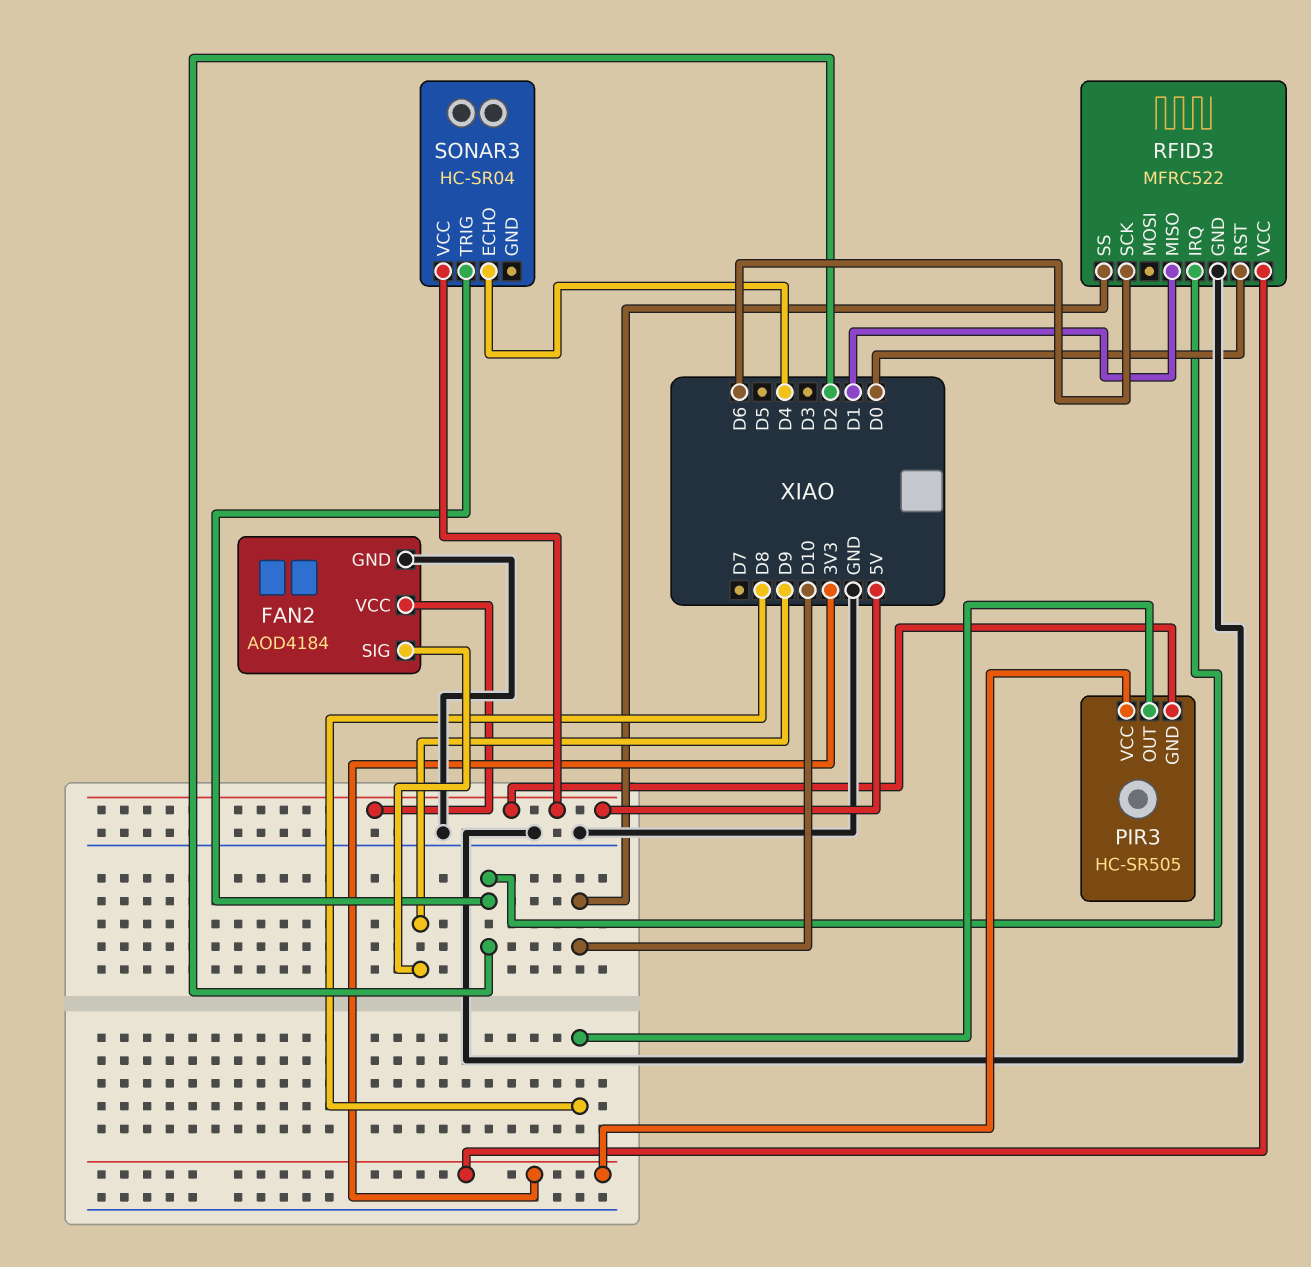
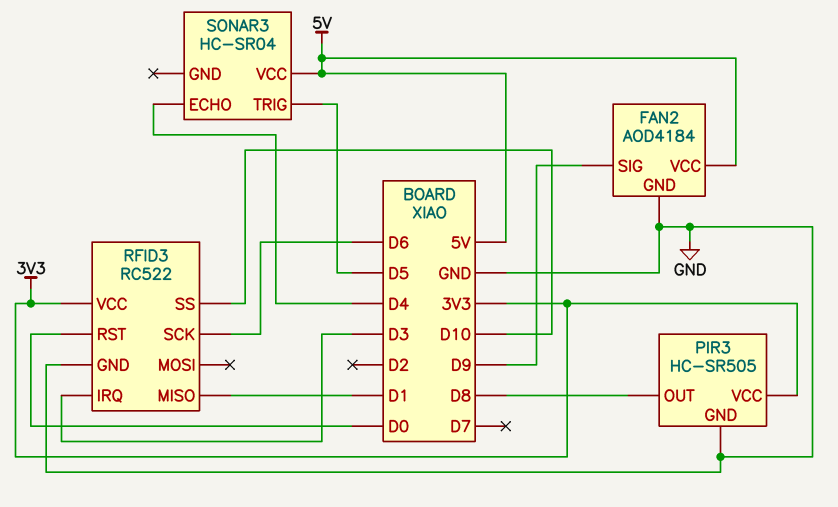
PIR3 pin GND: 5V -> GND
RFID3: MFRC522 -> RC522
RFID3 pin IRQ: D2 -> D3
SONAR3 pin TRIG: D2 -> D5

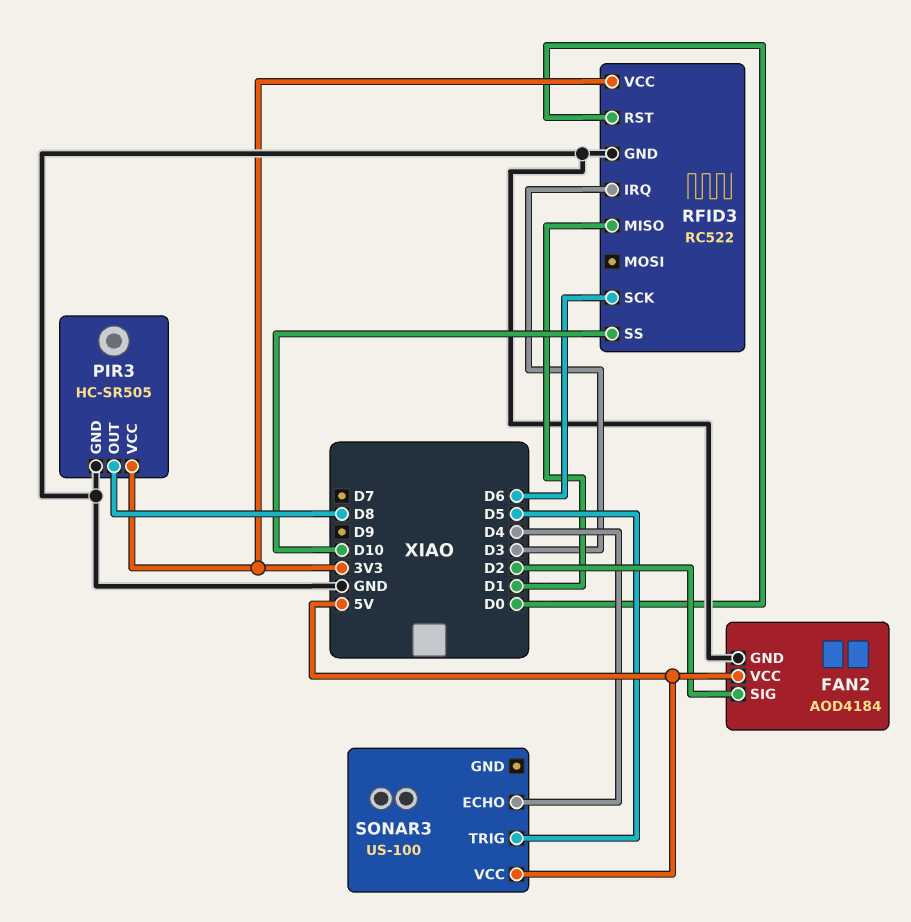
FAN2 pin SIG: D9 -> D2
SONAR3: HC-SR04 -> US-100

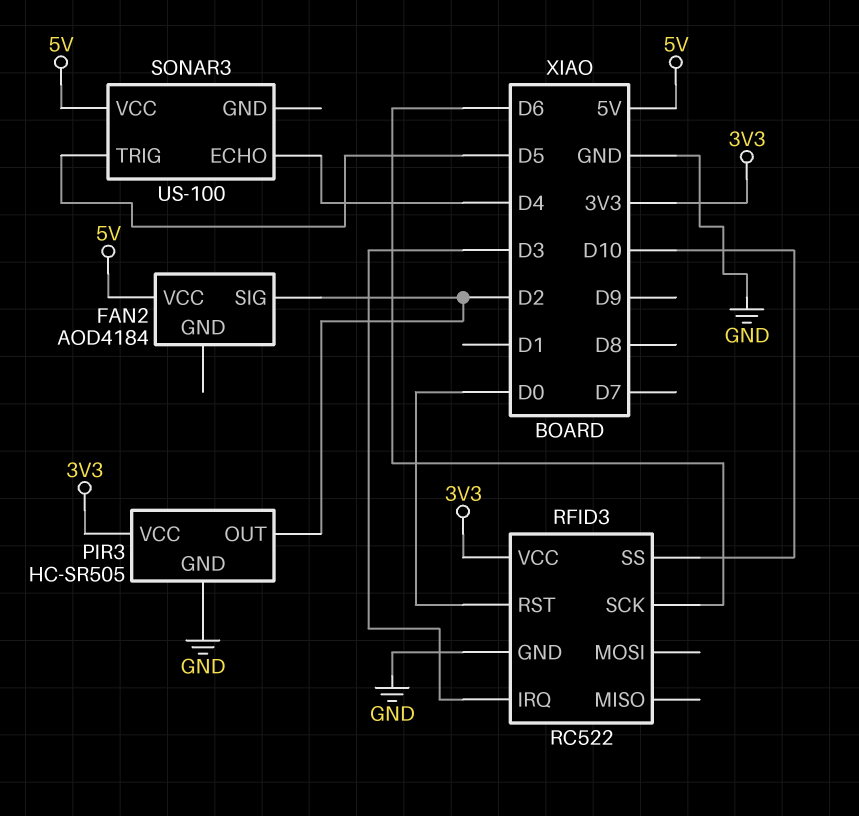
FAN2 pin GND: GND -> none
PIR3 pin OUT: D8 -> D2
RFID3 pin MISO: D1 -> none

